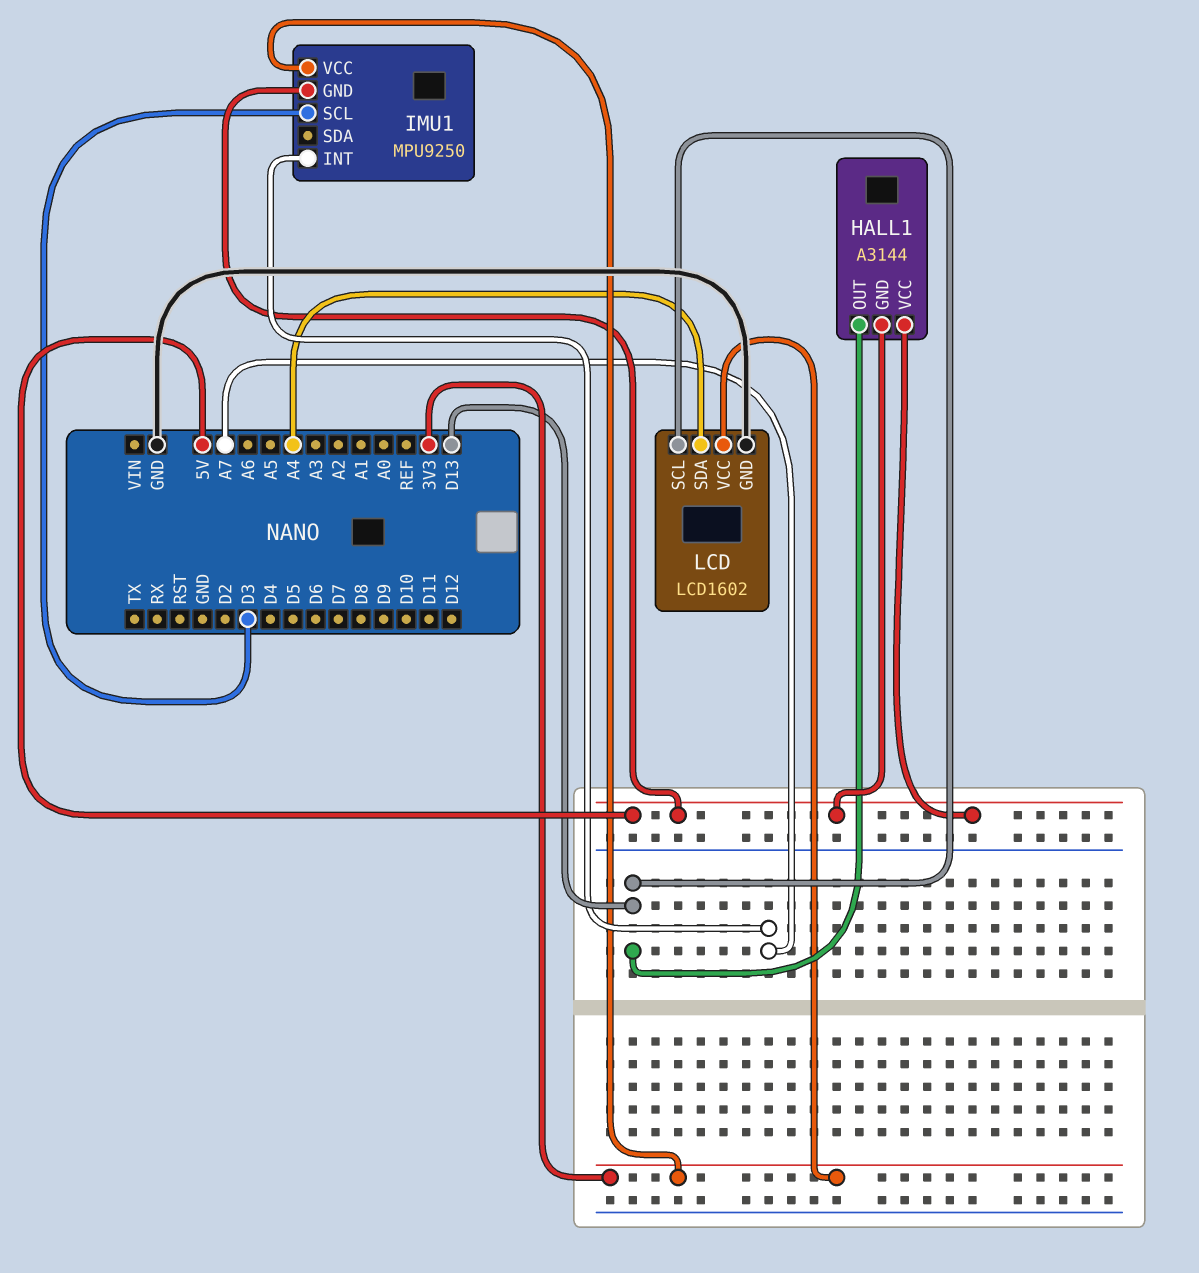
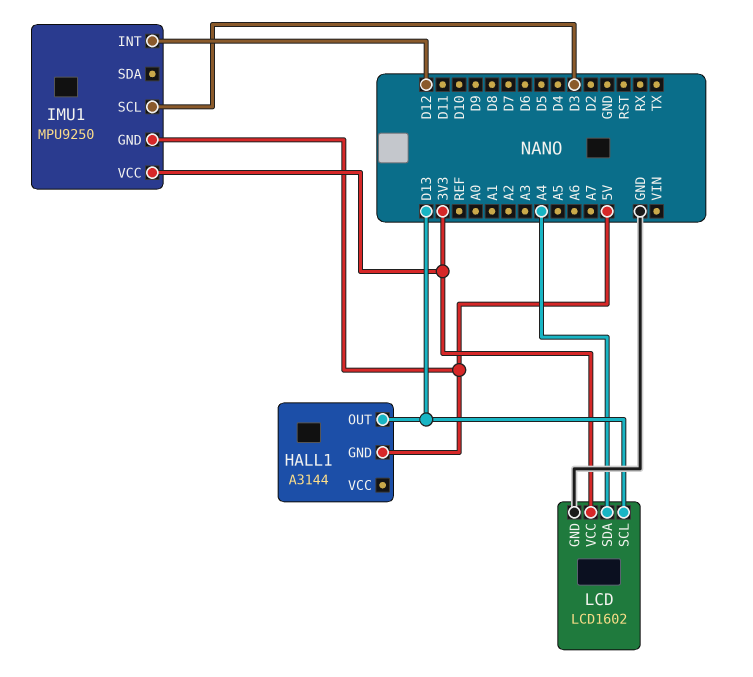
HALL1 pin VCC: 5V -> none
IMU1 pin INT: A7 -> D12

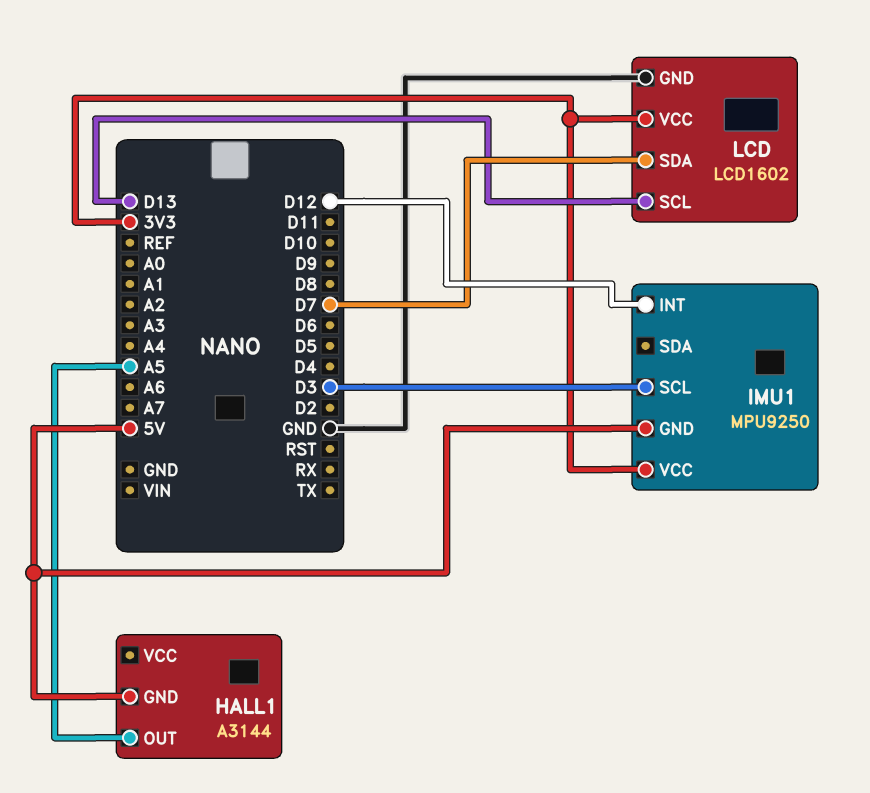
HALL1 pin OUT: D13 -> A5
LCD pin SDA: A4 -> D7

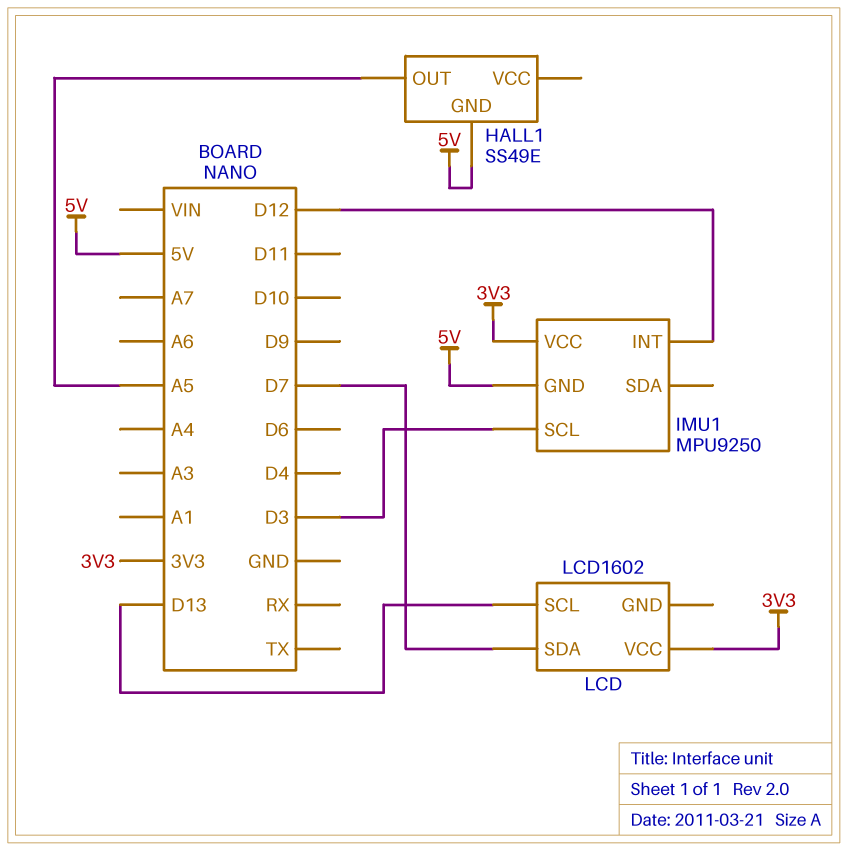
HALL1: A3144 -> SS49E
LCD pin GND: GND -> none

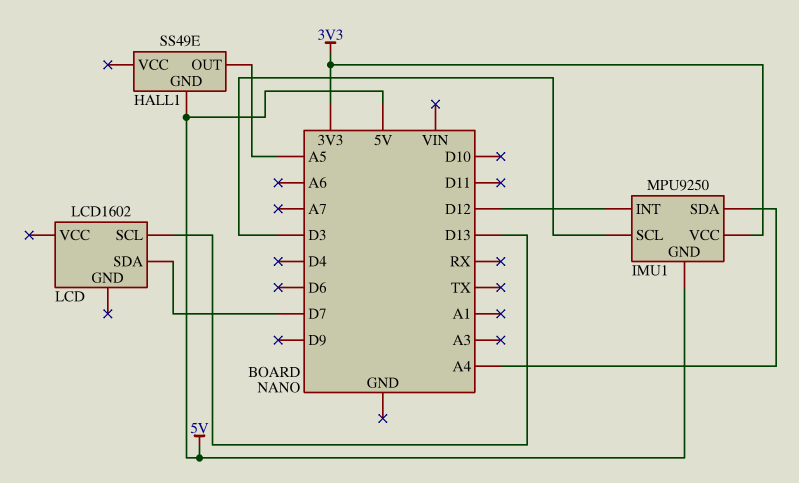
IMU1 pin SDA: none -> A4
LCD pin VCC: 3V3 -> none

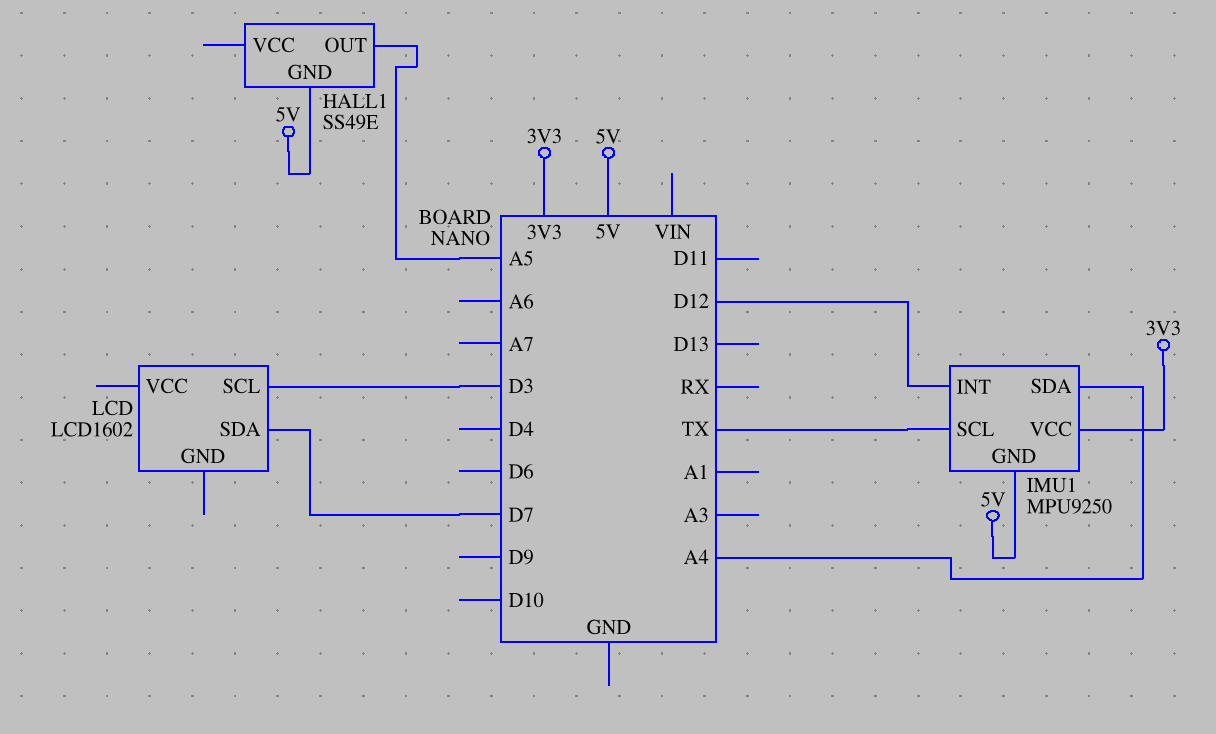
IMU1 pin SCL: D3 -> TX
LCD pin SCL: D13 -> D3

